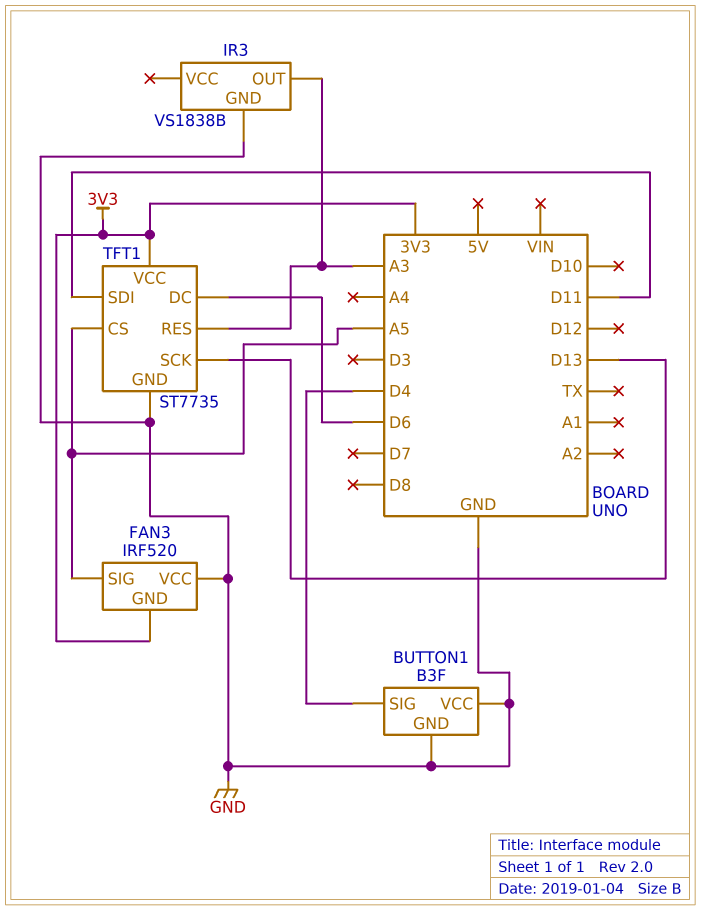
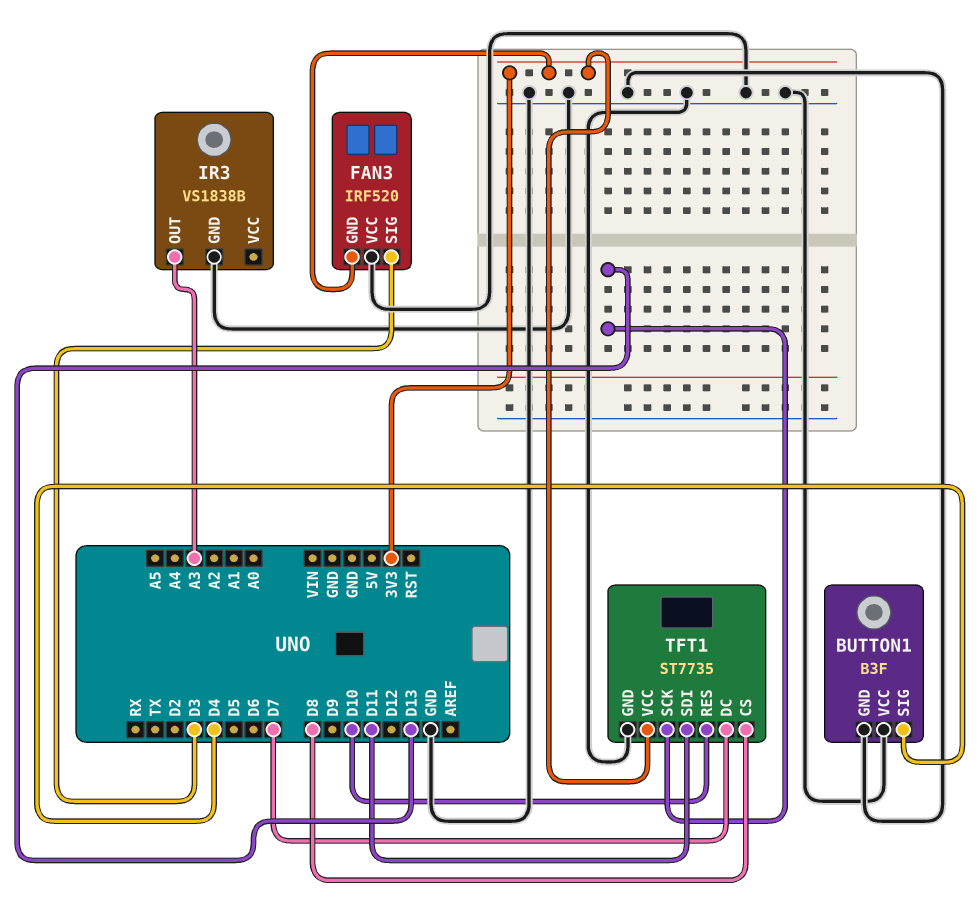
FAN3 pin SIG: A5 -> D3
TFT1 pin CS: A5 -> D8
TFT1 pin DC: D6 -> D7
TFT1 pin RES: A3 -> D10

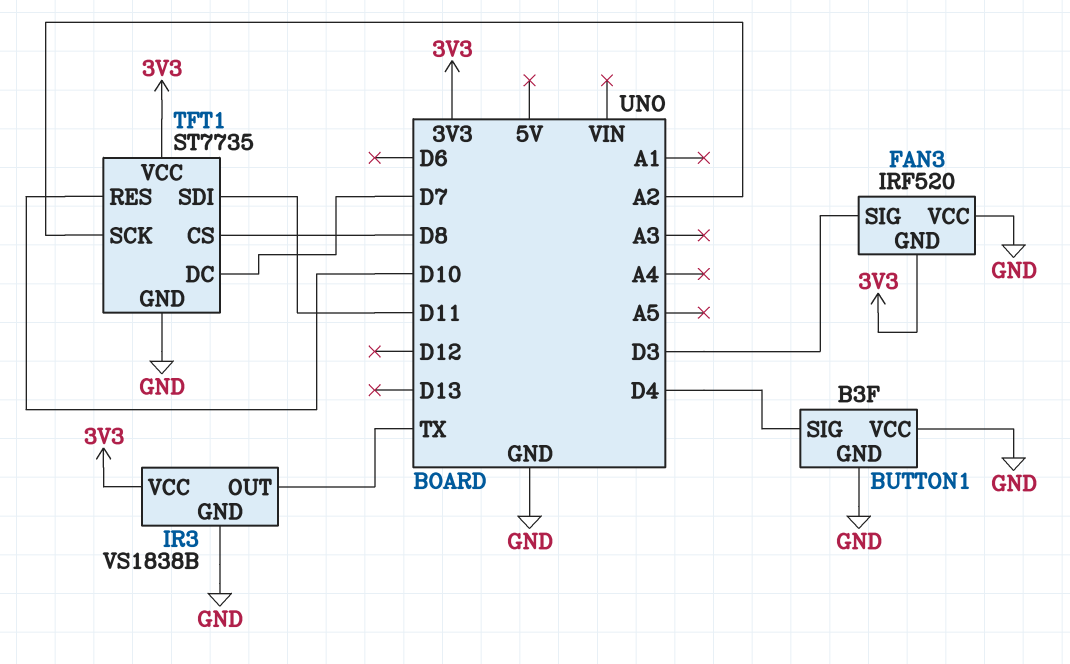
IR3 pin OUT: A3 -> TX
IR3 pin VCC: none -> 3V3
TFT1 pin SCK: D13 -> A2

